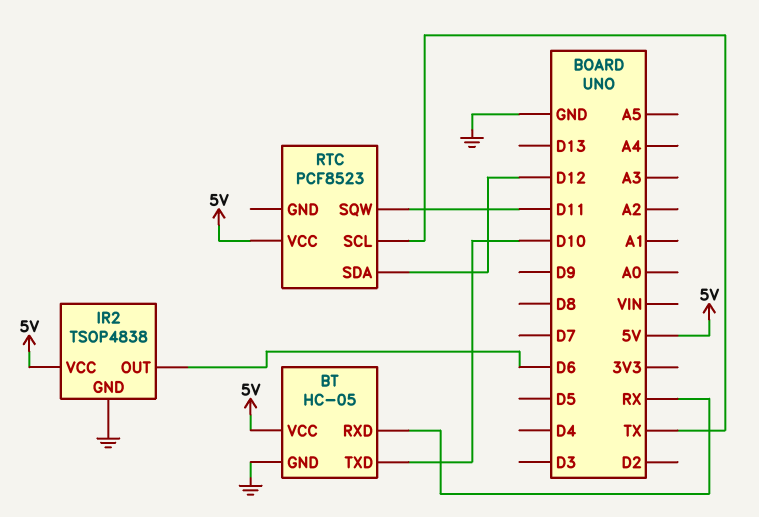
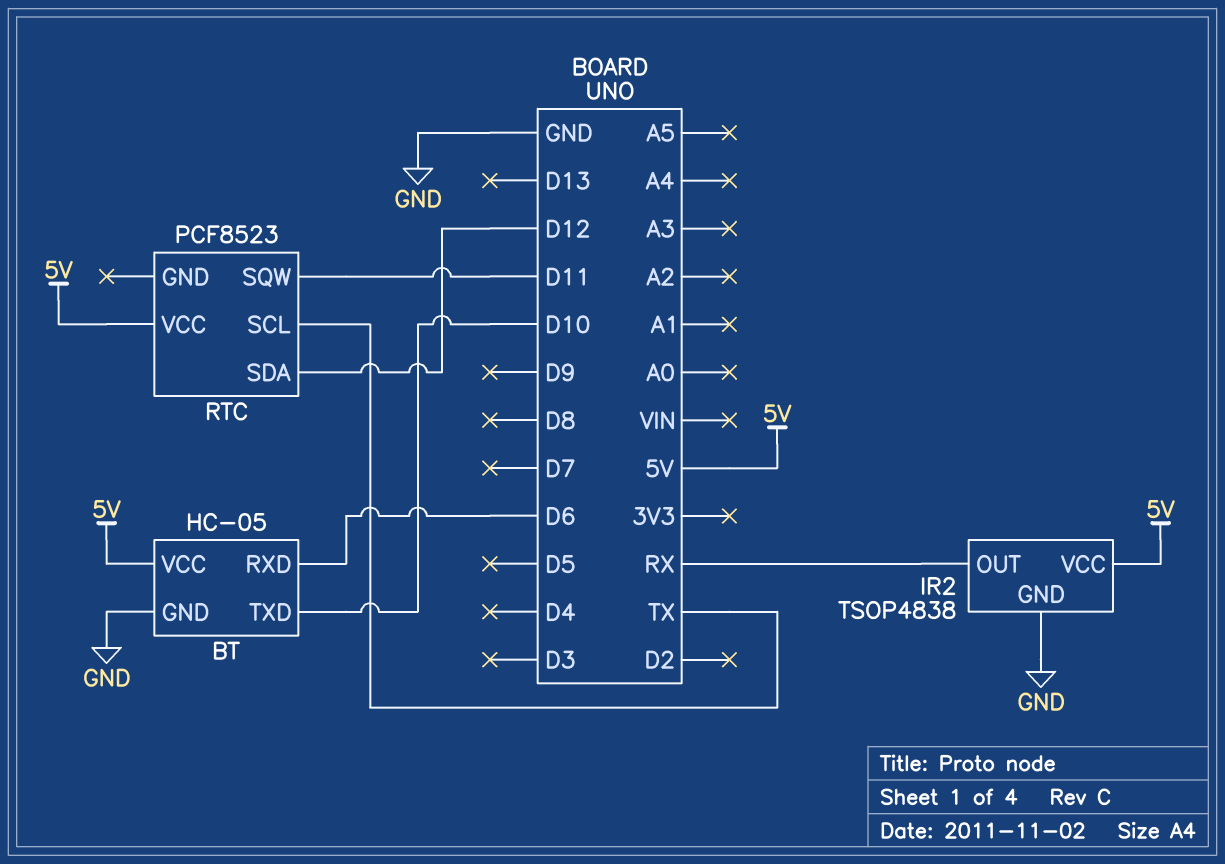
BT pin RXD: RX -> D6
IR2 pin OUT: D6 -> RX

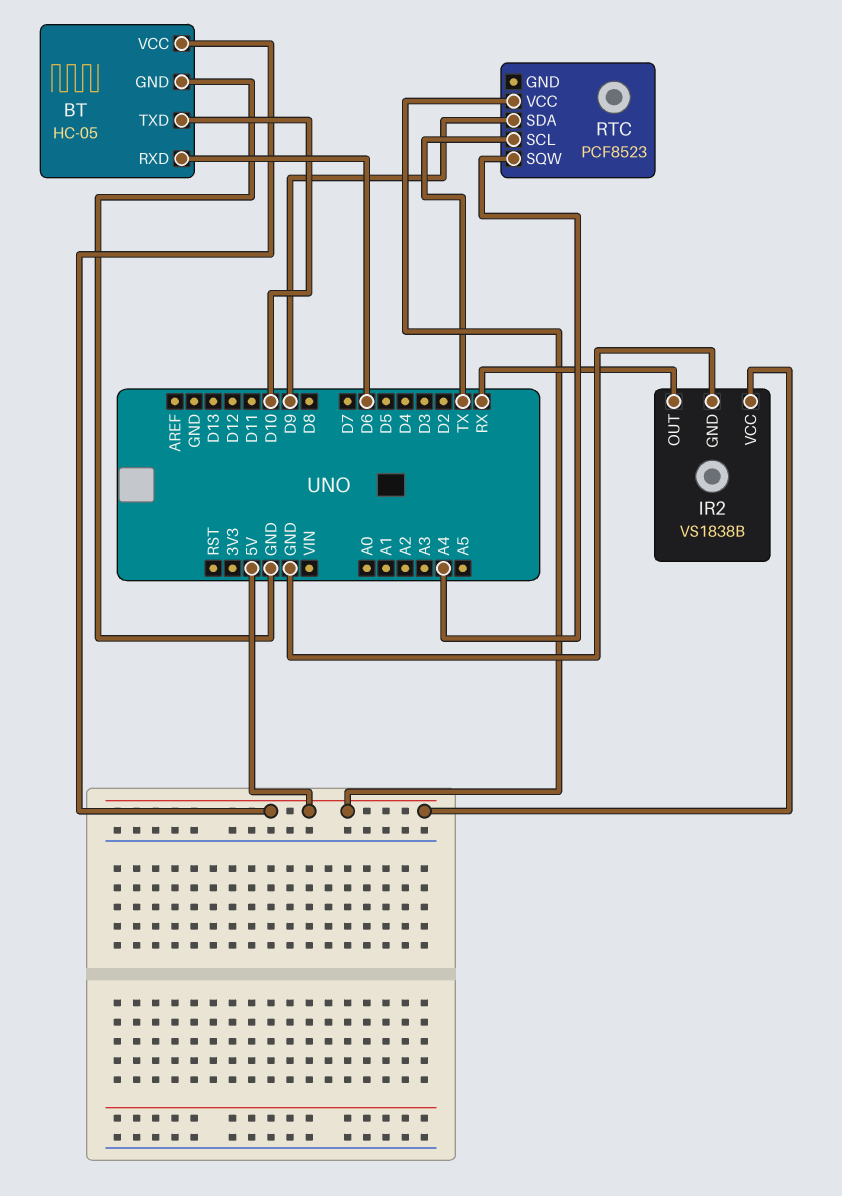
IR2: TSOP4838 -> VS1838B
RTC pin SDA: D12 -> D9
RTC pin SQW: D11 -> A4

